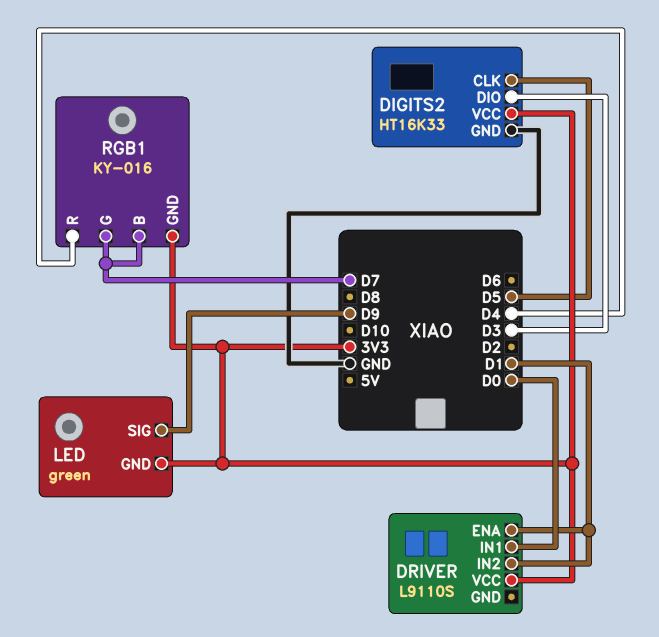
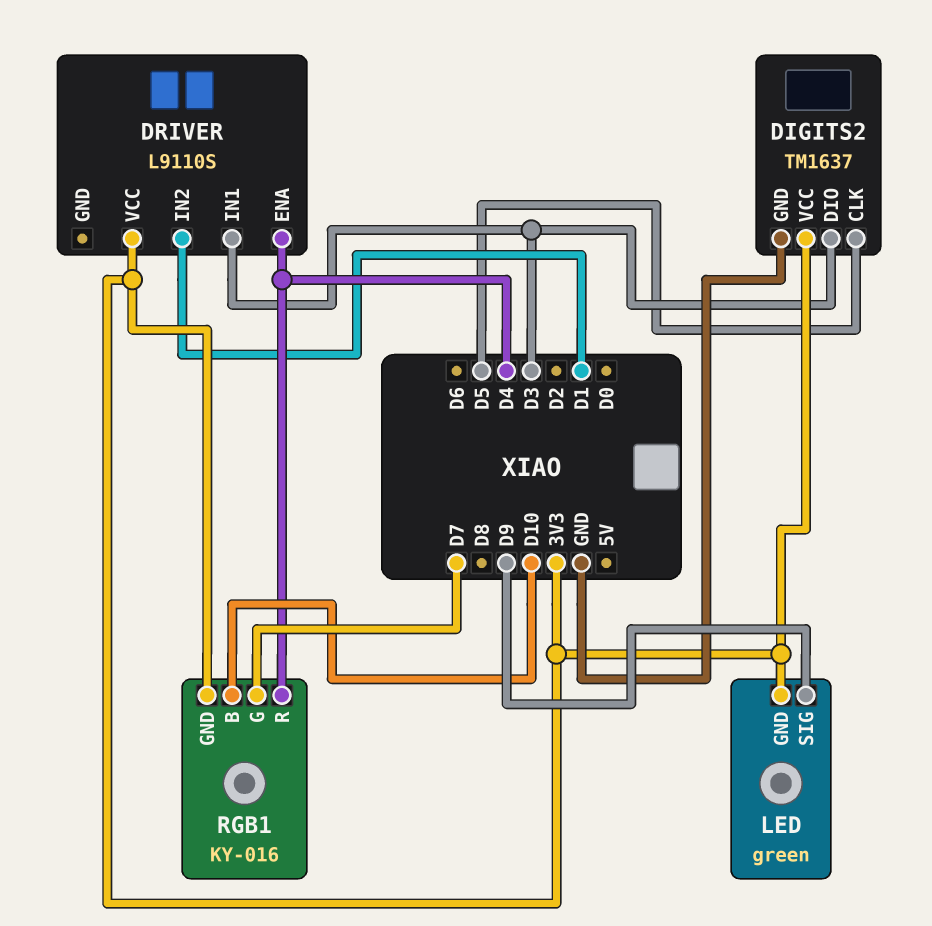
DIGITS2: HT16K33 -> TM1637
DRIVER pin ENA: D1 -> D4
DRIVER pin IN1: D0 -> D3
RGB1 pin B: D7 -> D10

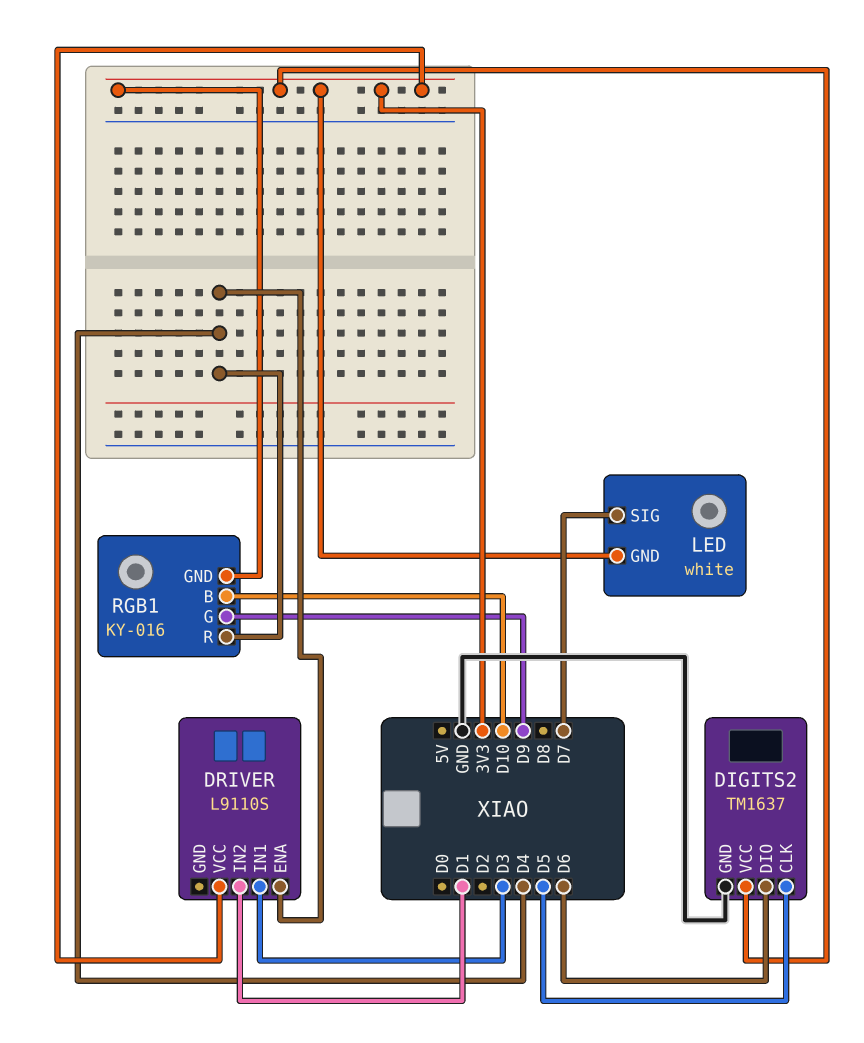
DIGITS2 pin DIO: D3 -> D6
LED: green -> white
LED pin SIG: D9 -> D7
RGB1 pin G: D7 -> D9

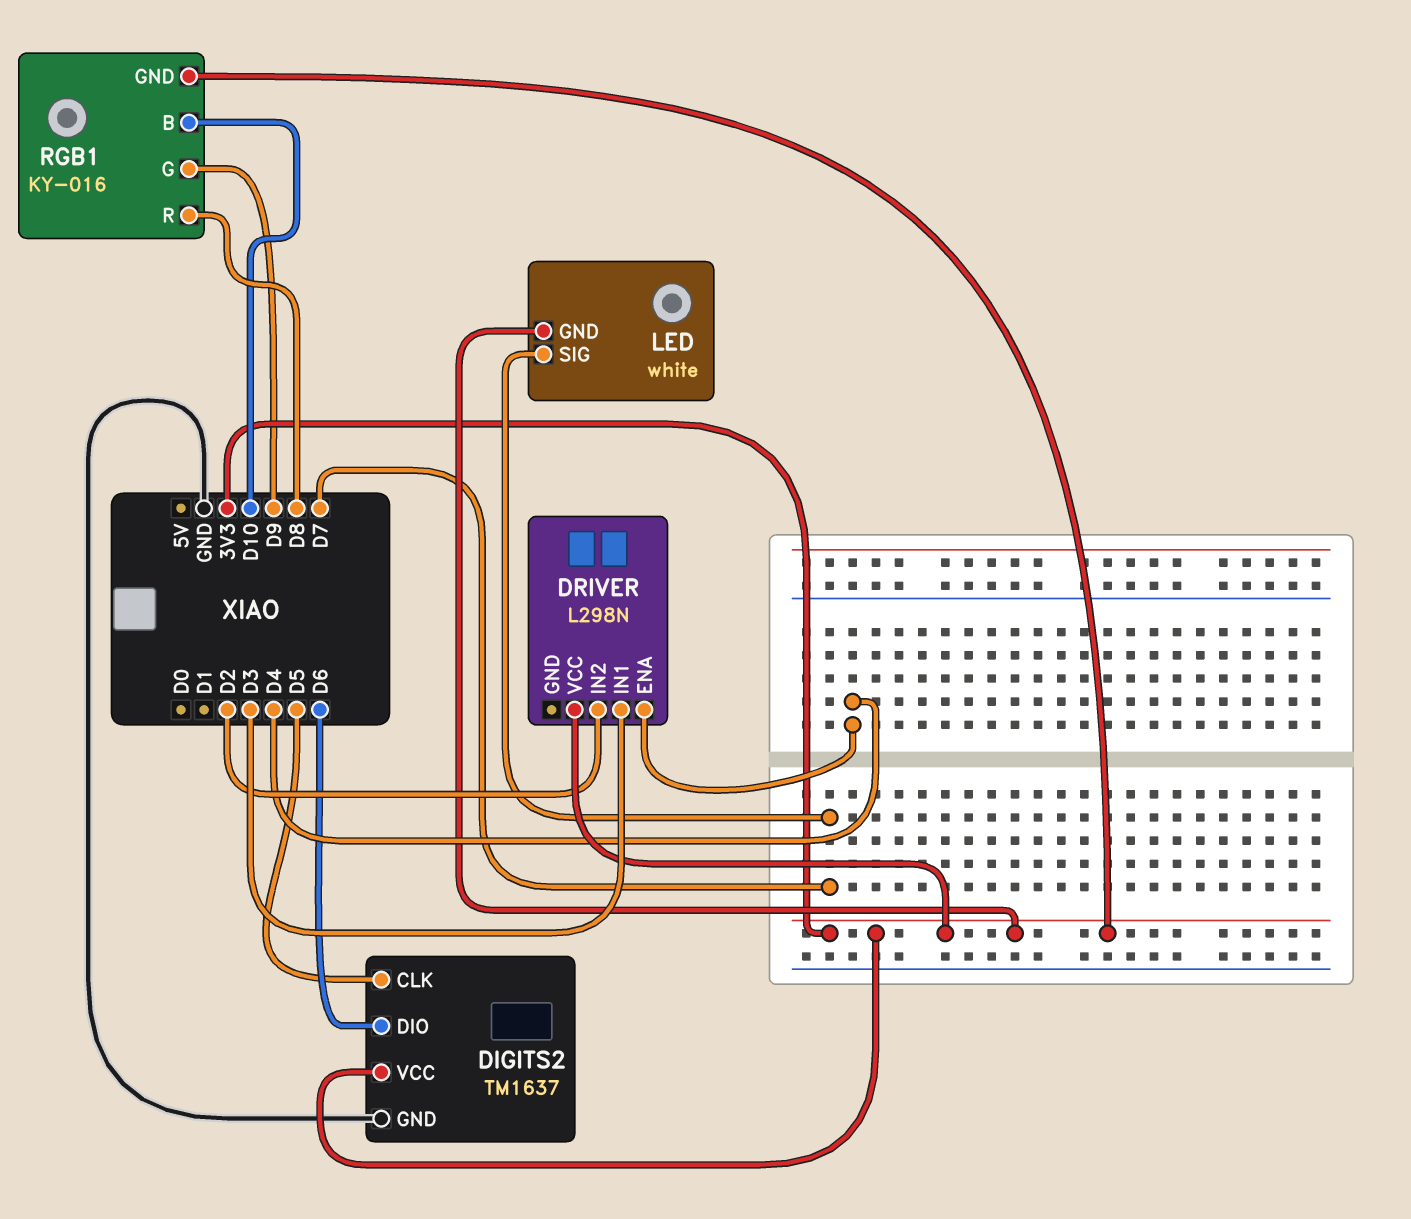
DRIVER: L9110S -> L298N
DRIVER pin IN2: D1 -> D2
RGB1 pin R: D4 -> D8

